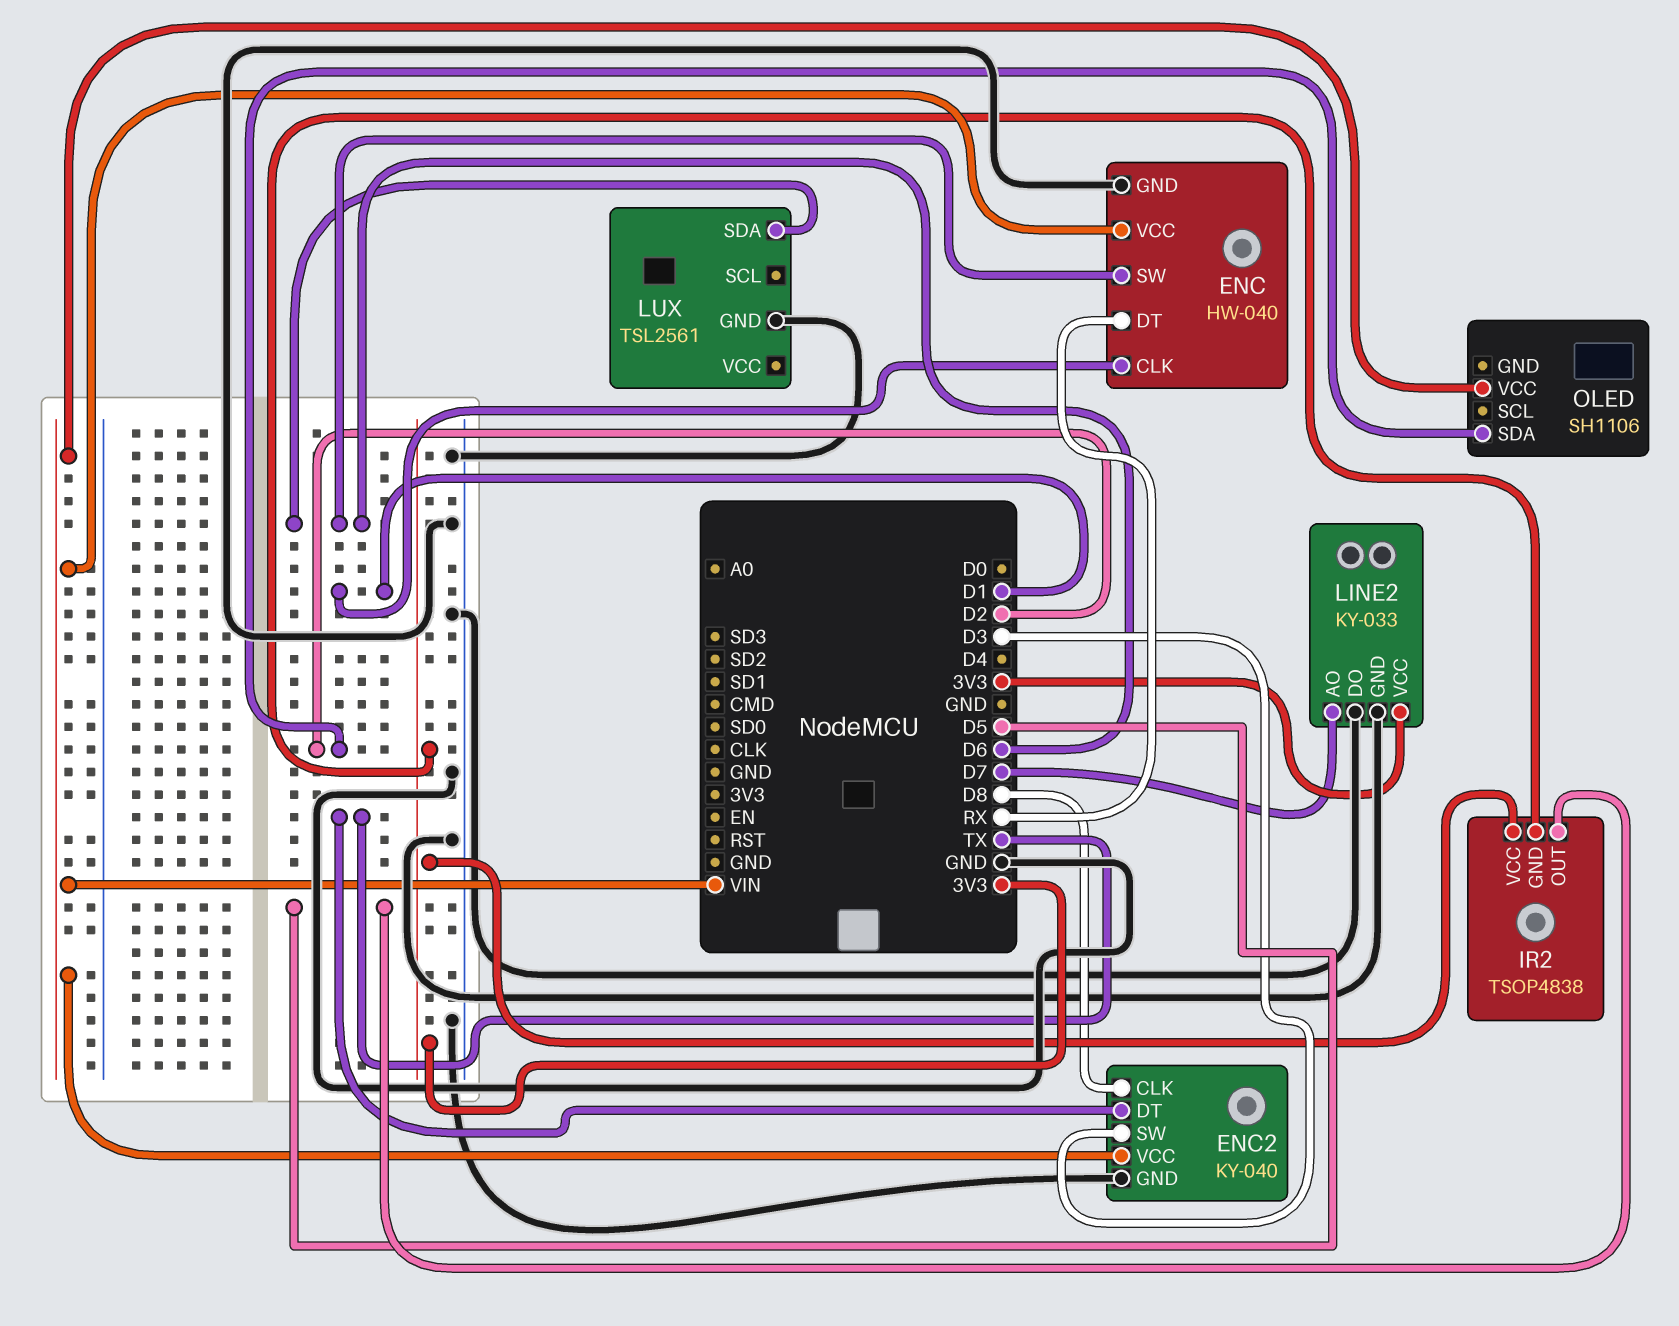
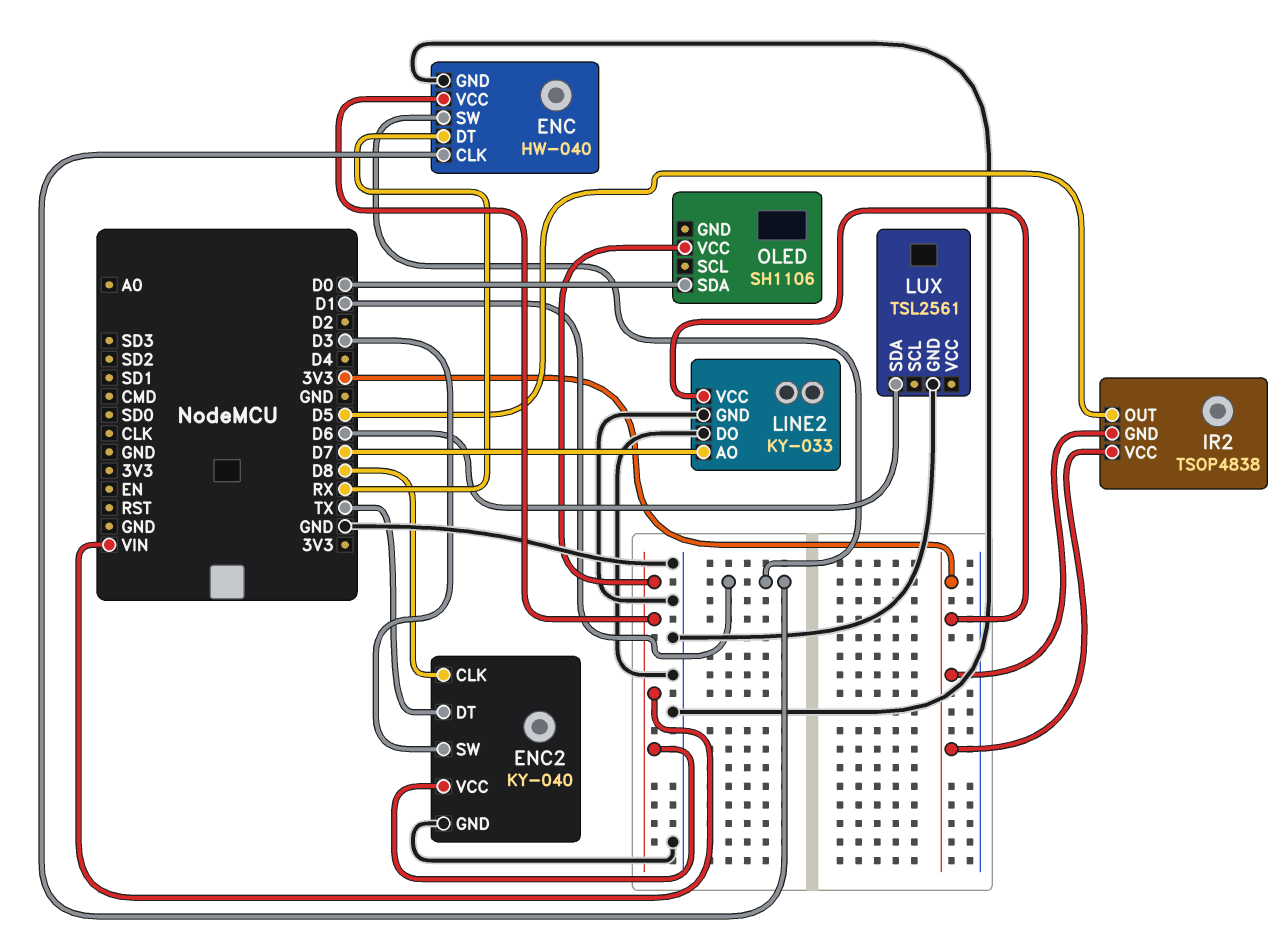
ENC pin SW: D6 -> D1
OLED pin SDA: D2 -> D0

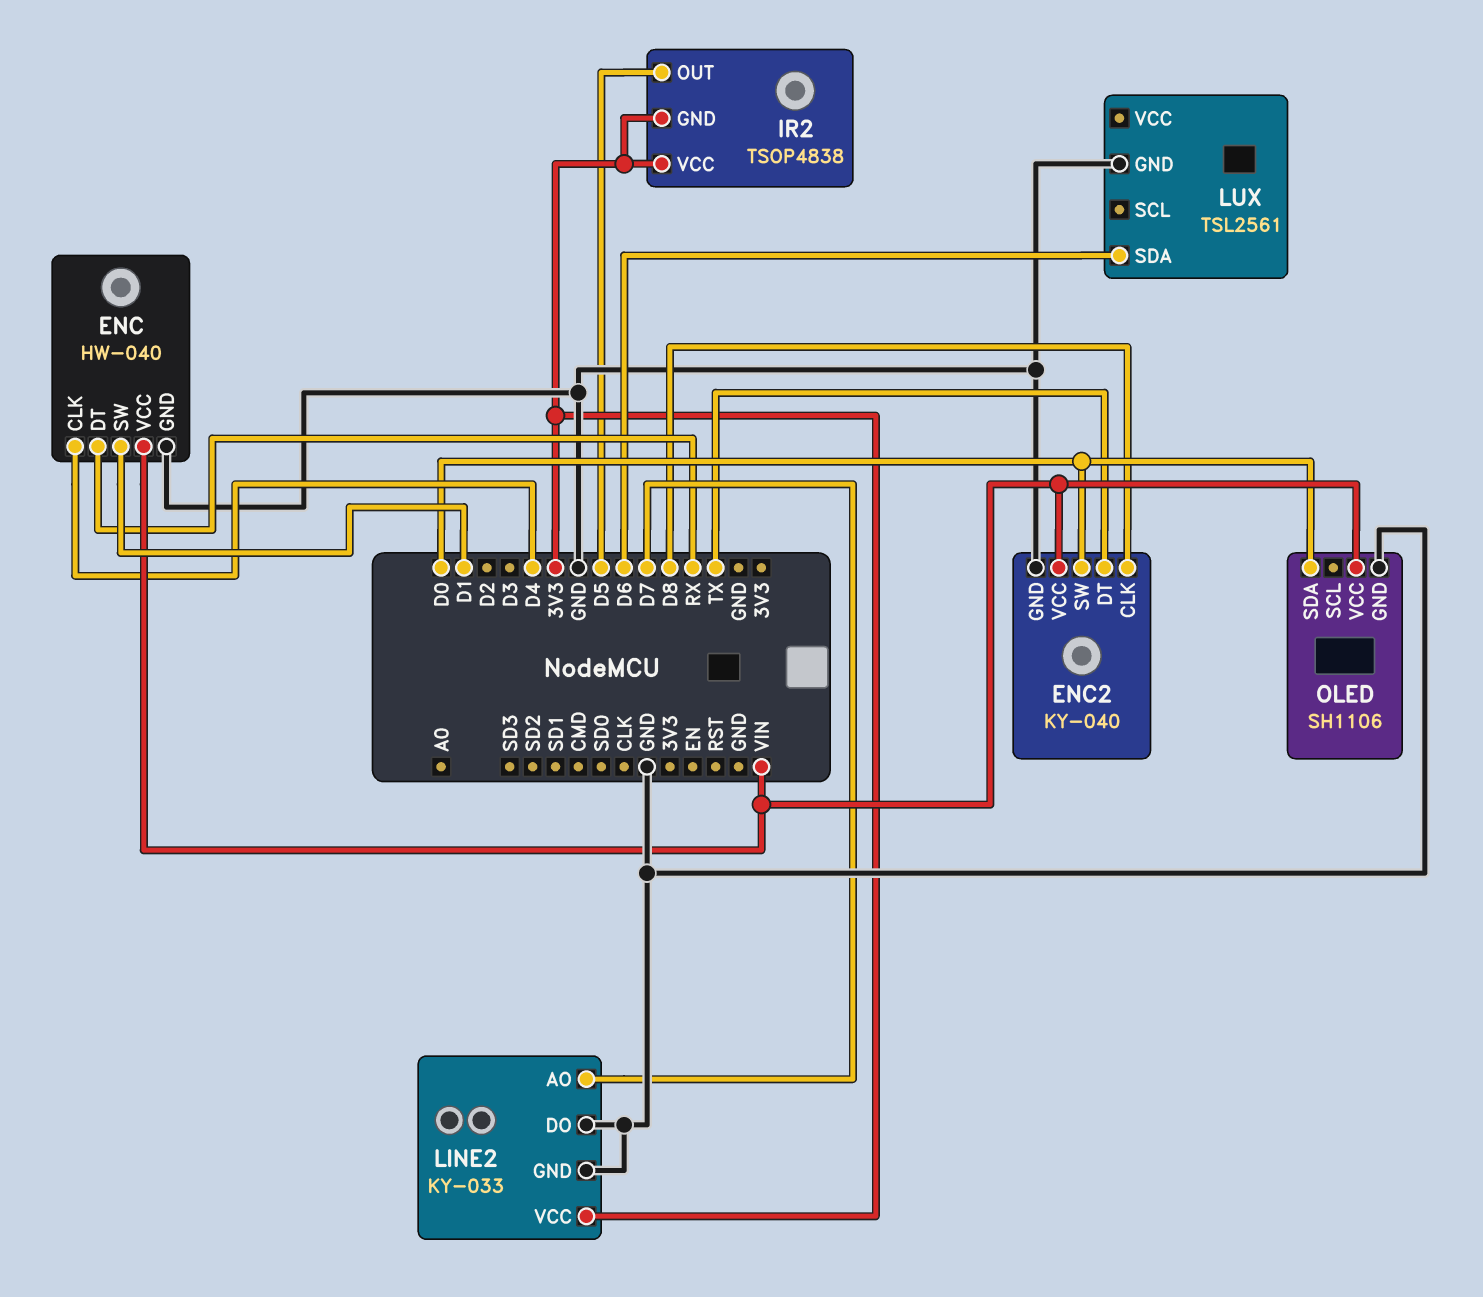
ENC pin CLK: D1 -> D4
ENC2 pin SW: D3 -> D0
OLED pin GND: none -> GND

